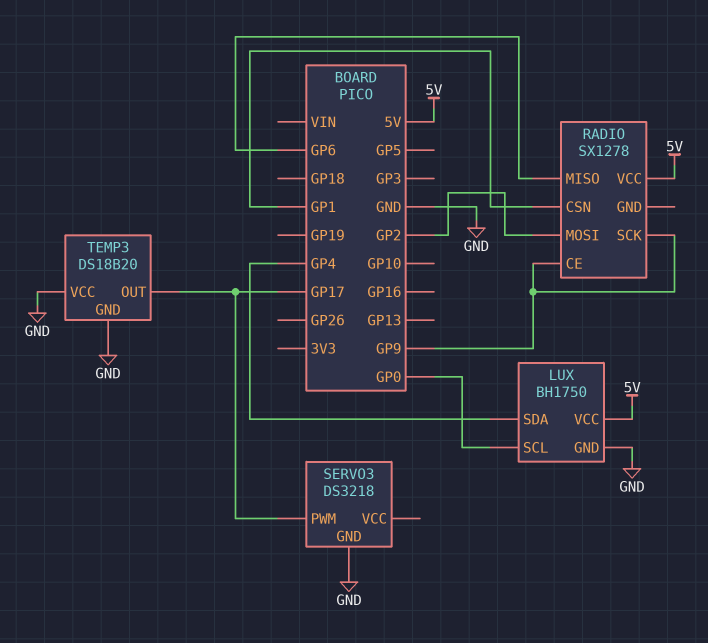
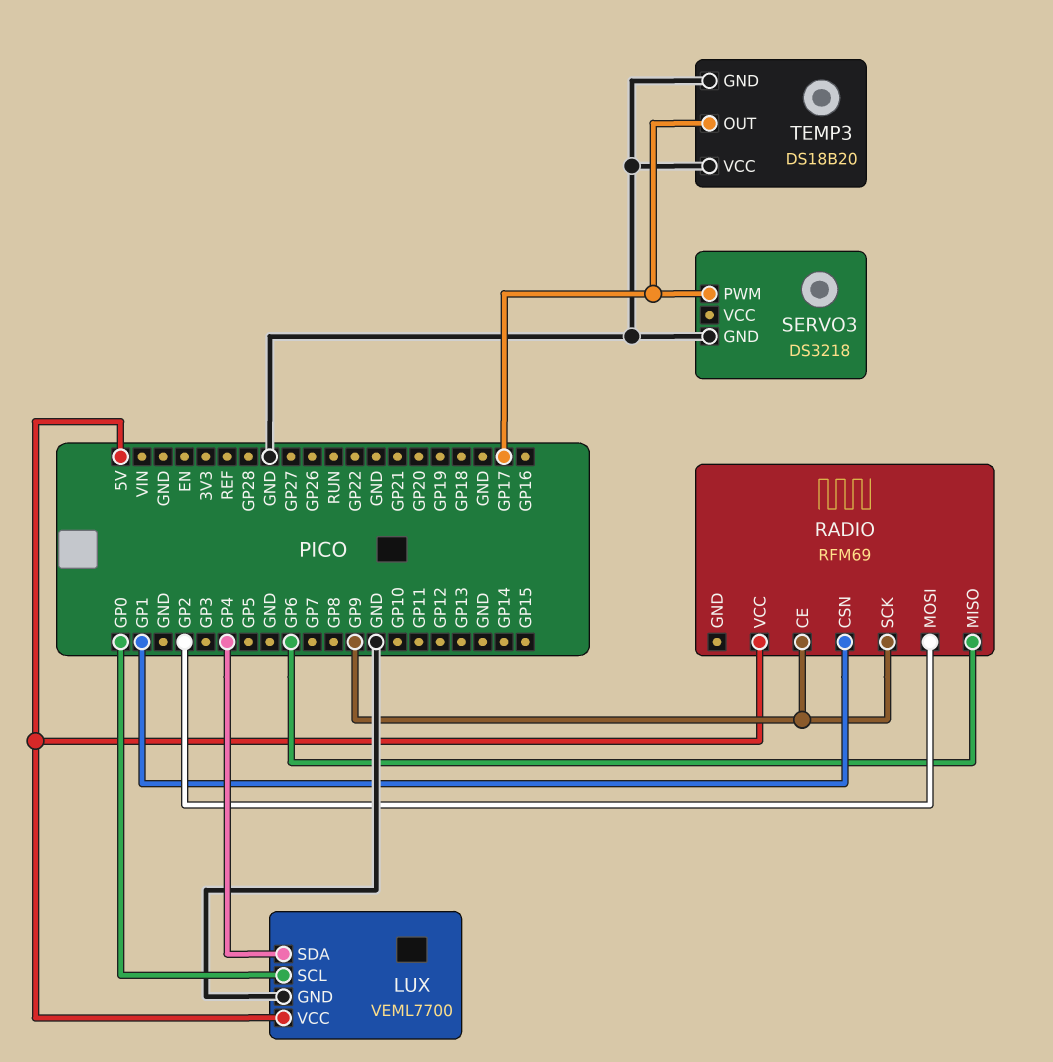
LUX: BH1750 -> VEML7700
RADIO: SX1278 -> RFM69

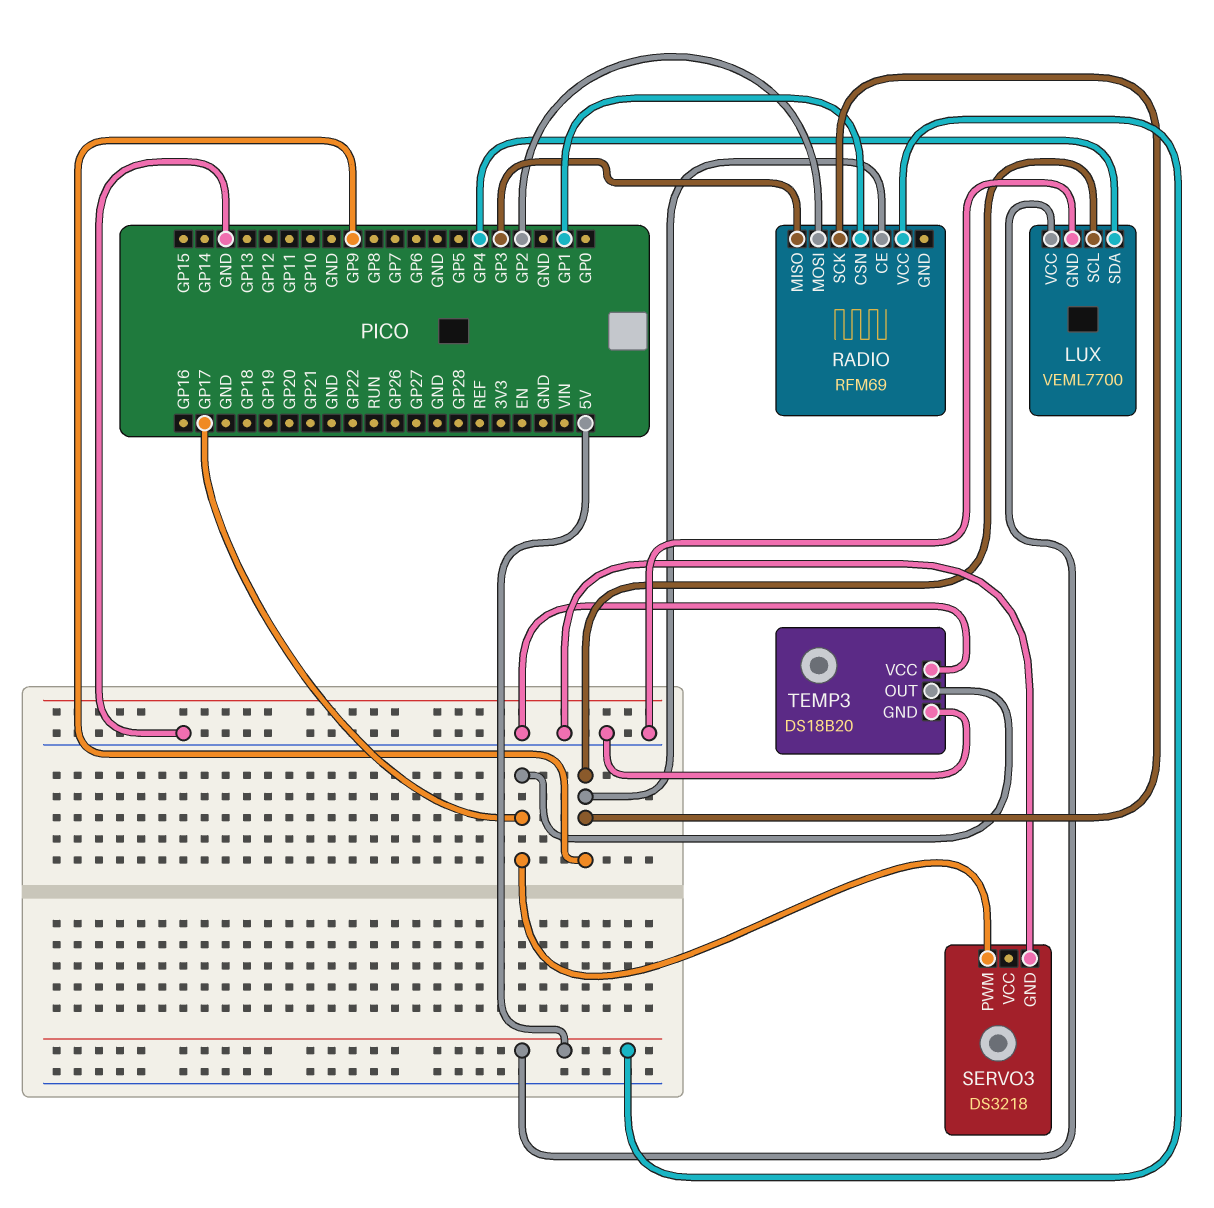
LUX pin SCL: GP0 -> GP9
RADIO pin MISO: GP6 -> GP3

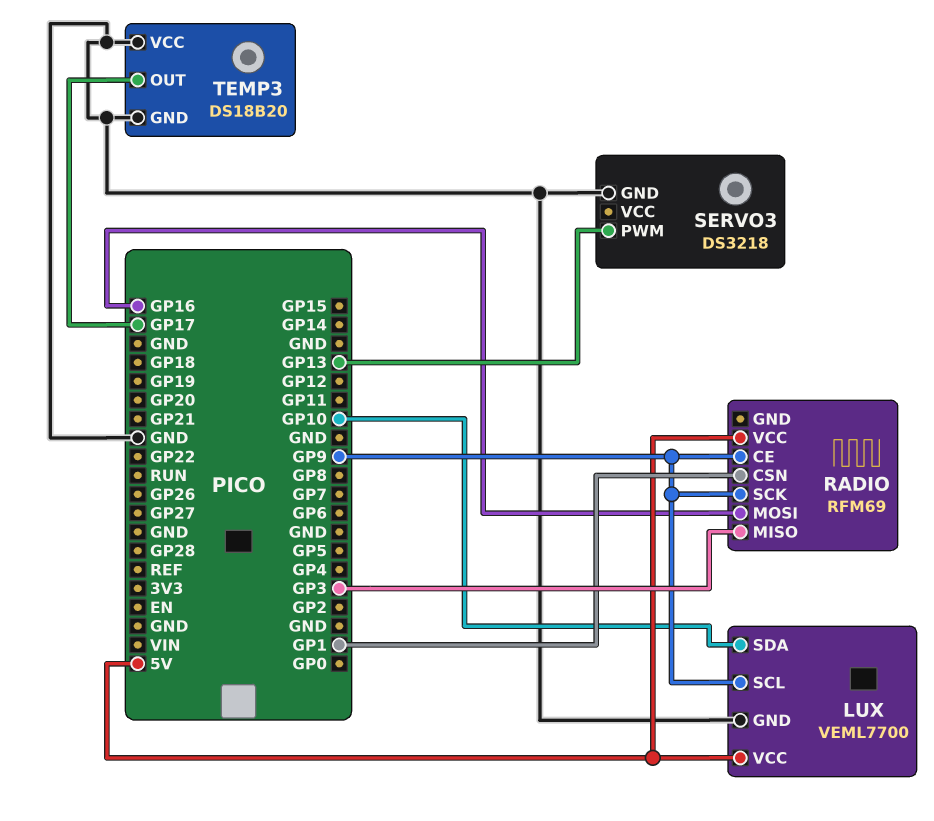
LUX pin SDA: GP4 -> GP10
RADIO pin MOSI: GP2 -> GP16
SERVO3 pin PWM: GP17 -> GP13

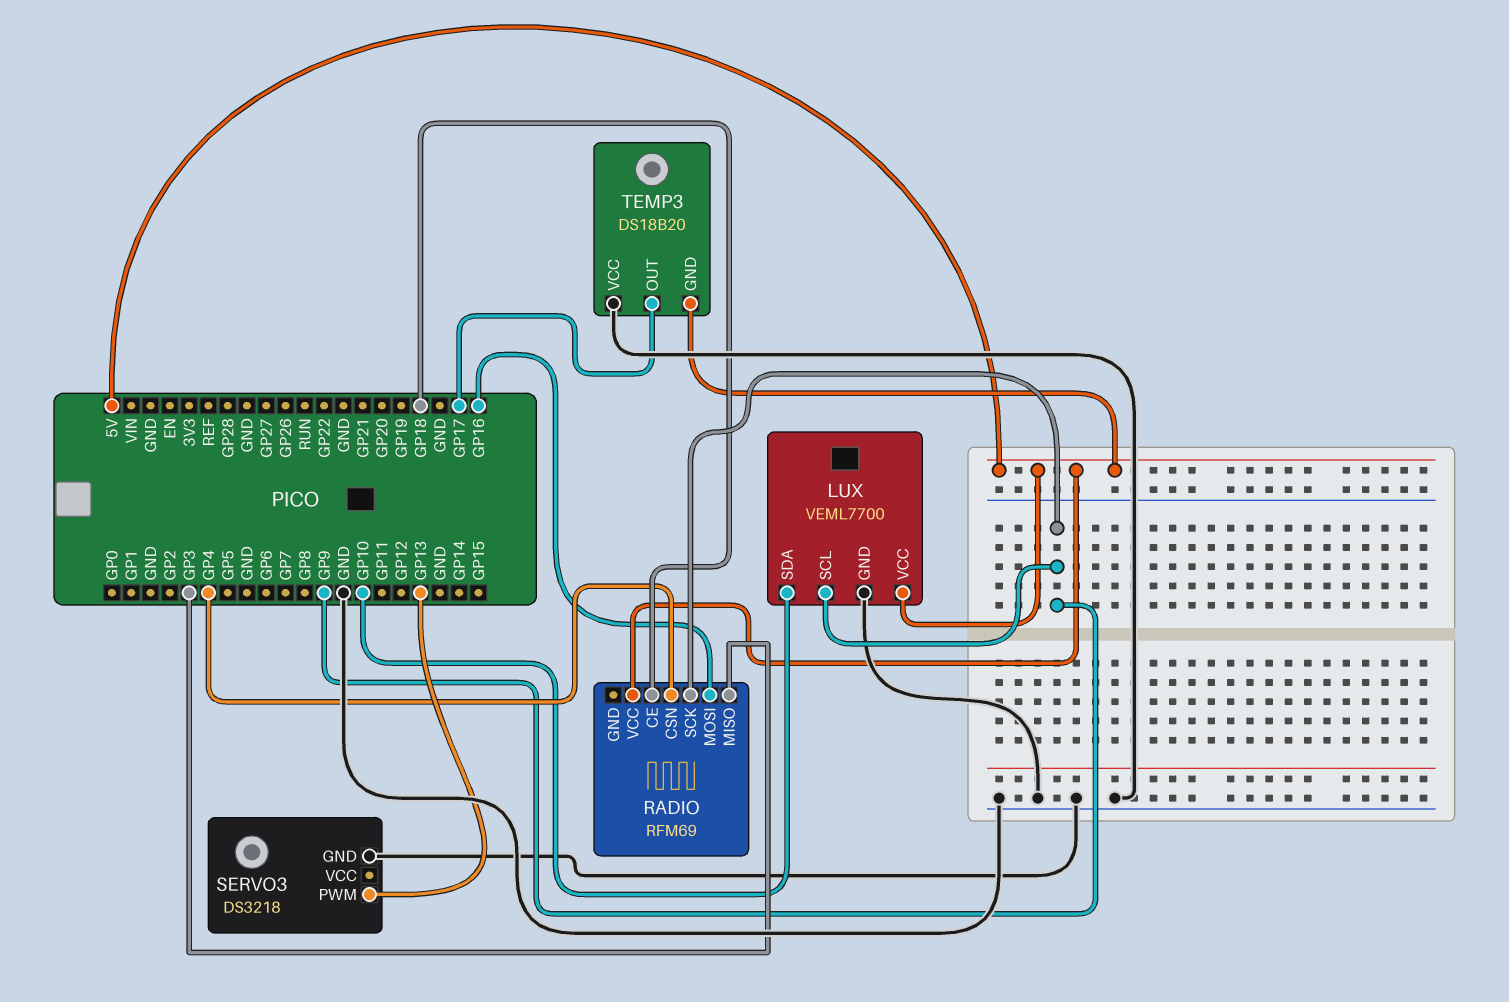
RADIO pin CE: GP9 -> GP18
RADIO pin CSN: GP1 -> GP4
TEMP3 pin GND: GND -> 5V

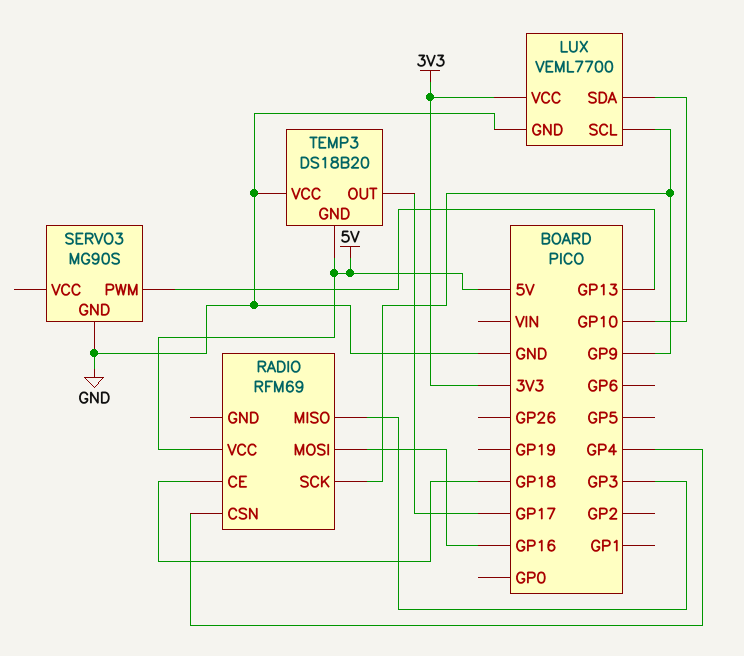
LUX pin VCC: 5V -> 3V3
SERVO3: DS3218 -> MG90S

